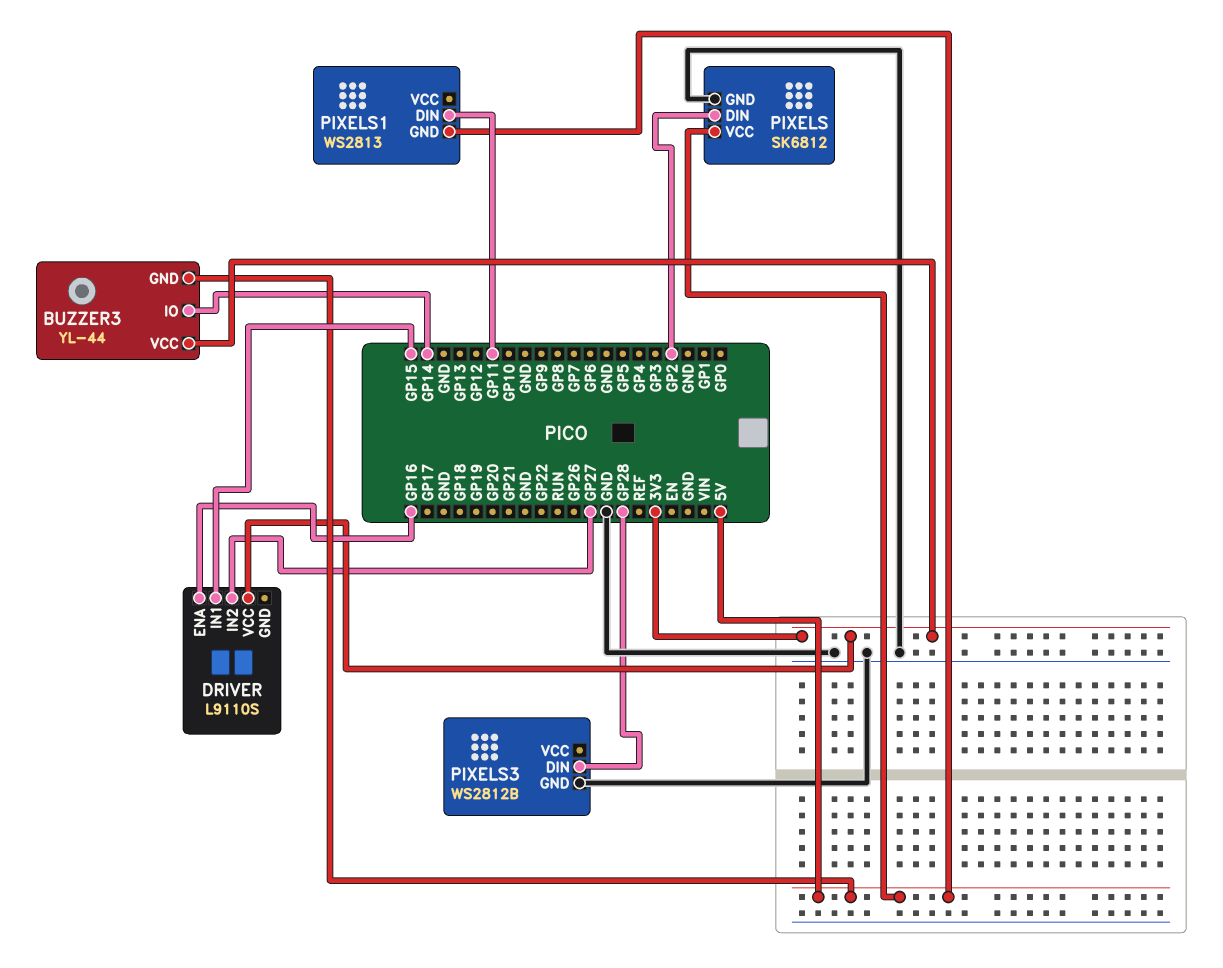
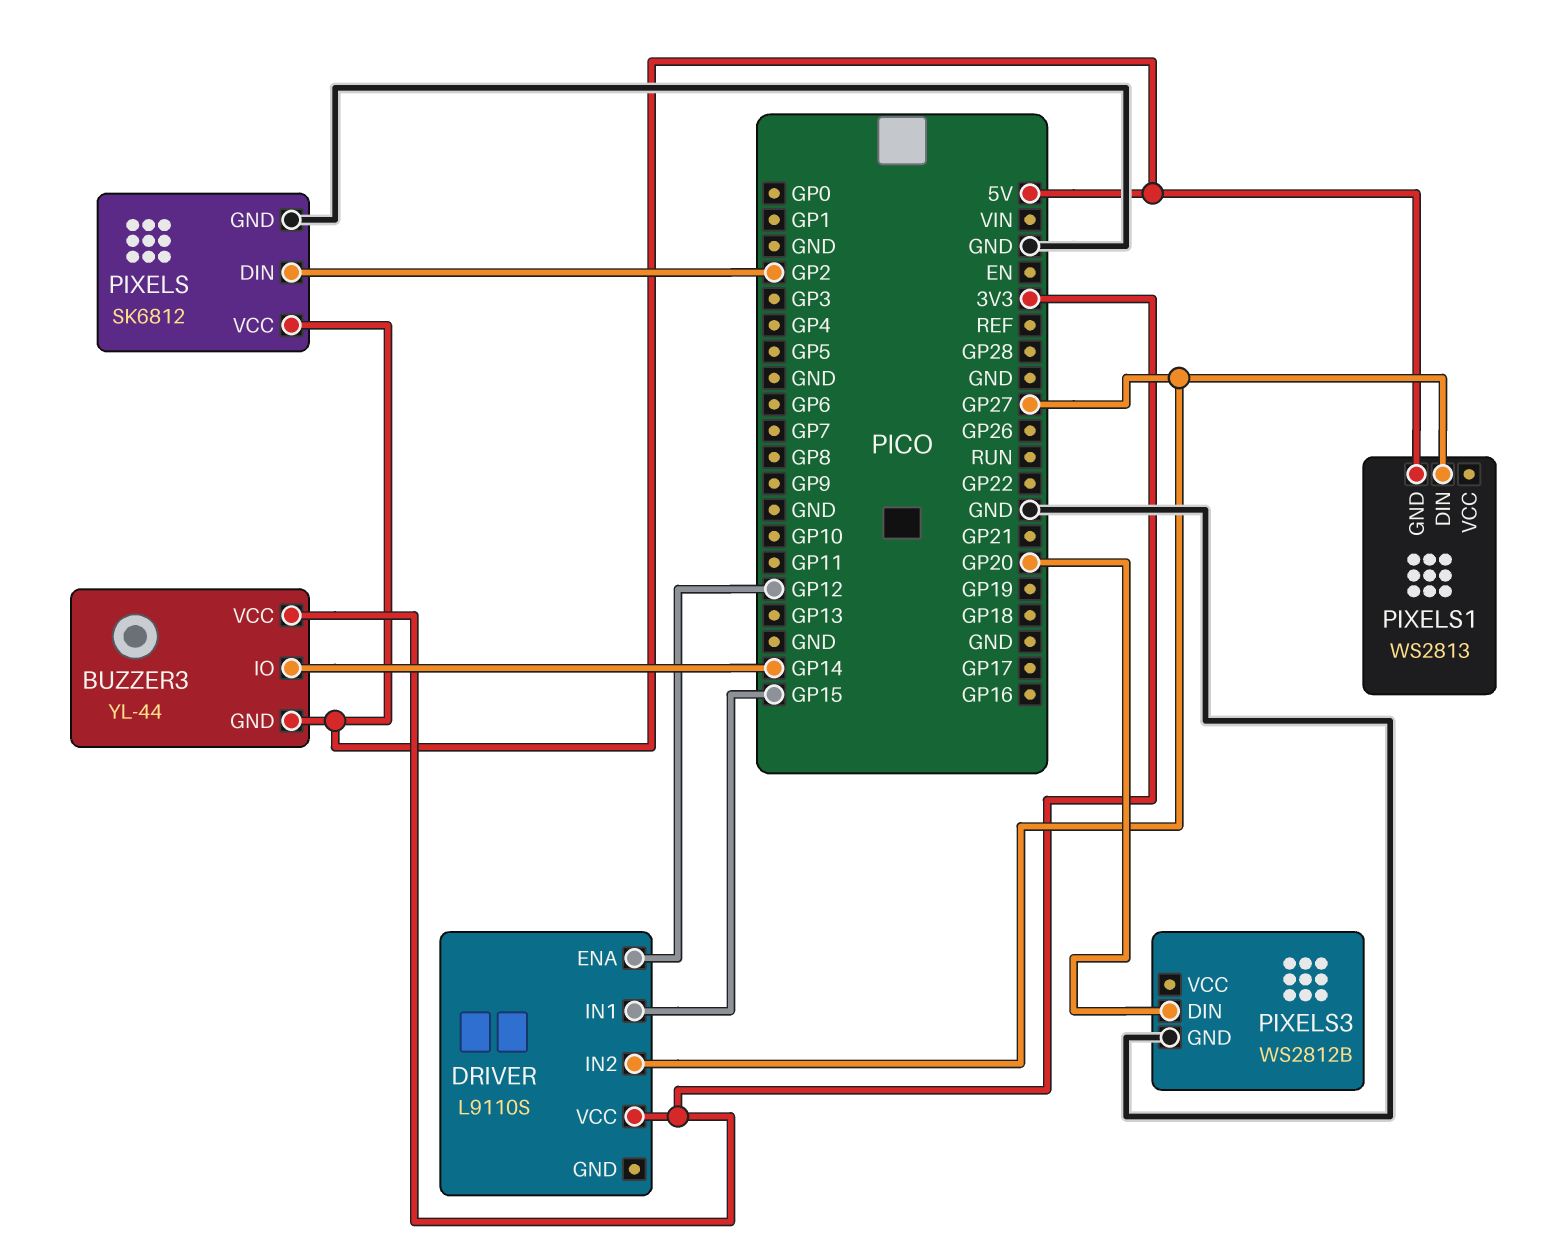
DRIVER pin ENA: GP16 -> GP12
PIXELS1 pin DIN: GP11 -> GP27
PIXELS3 pin DIN: GP28 -> GP20

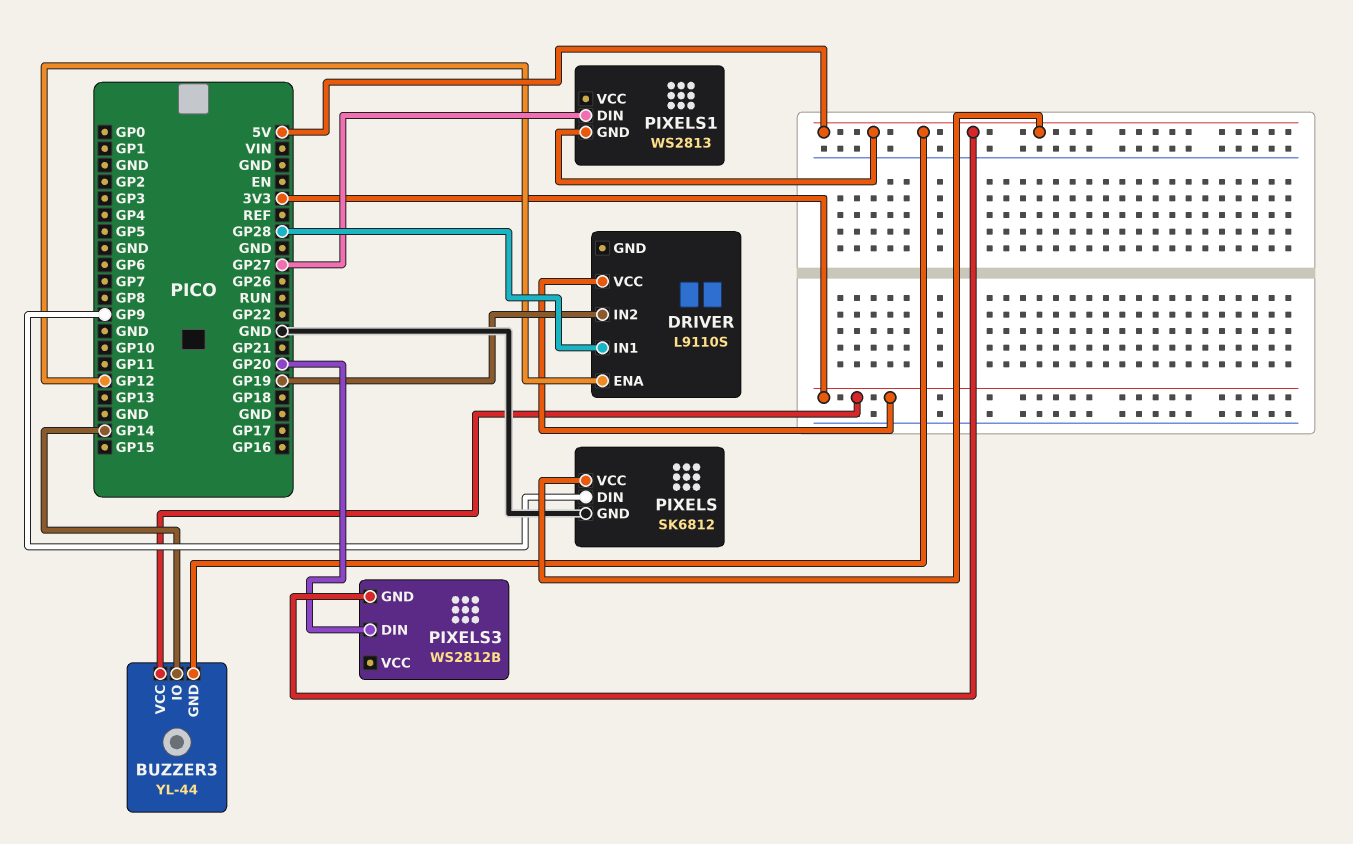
DRIVER pin IN1: GP15 -> GP28
DRIVER pin IN2: GP27 -> GP19
PIXELS pin DIN: GP2 -> GP9
PIXELS3 pin GND: GND -> 5V

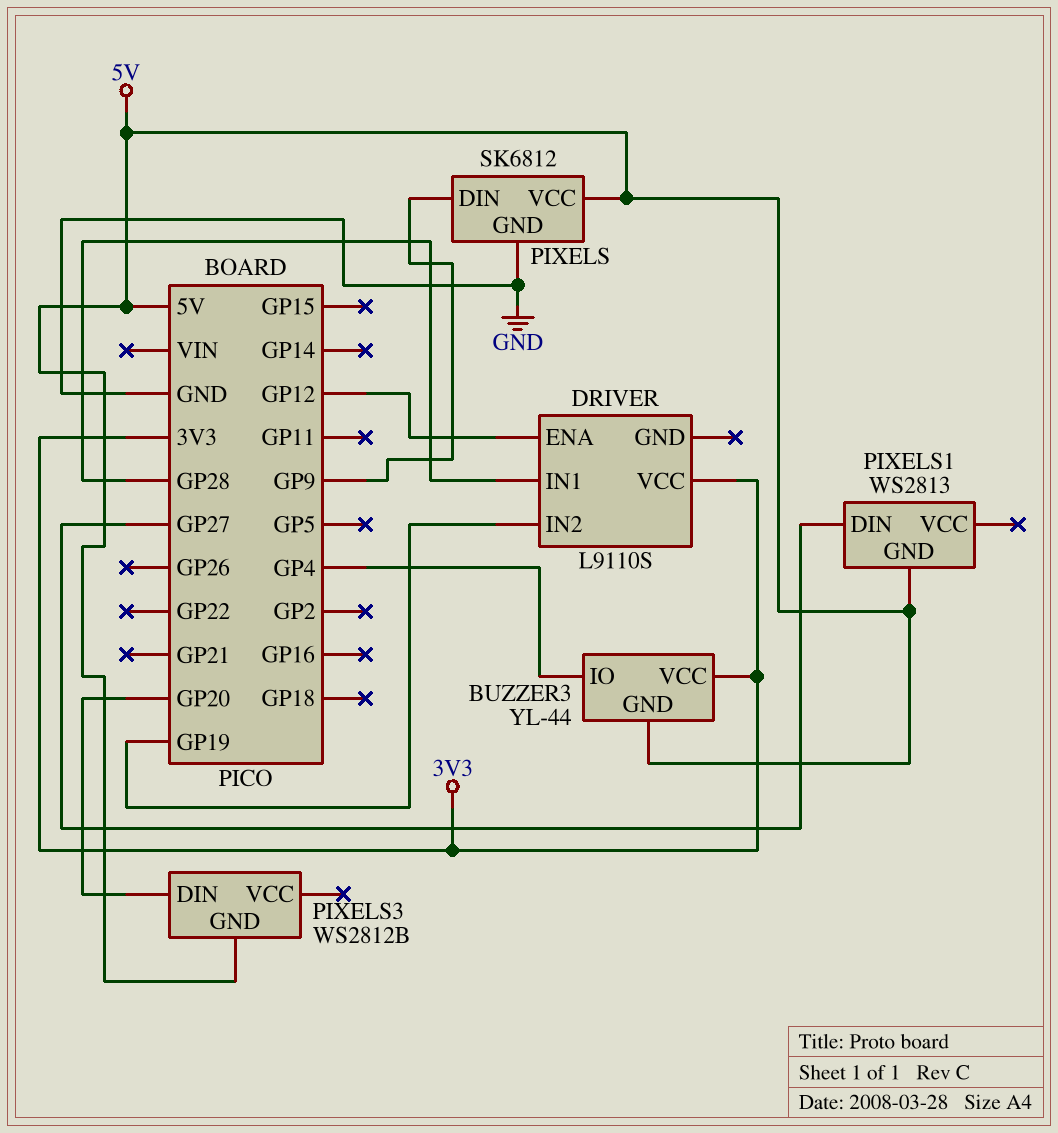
BUZZER3 pin IO: GP14 -> GP4

